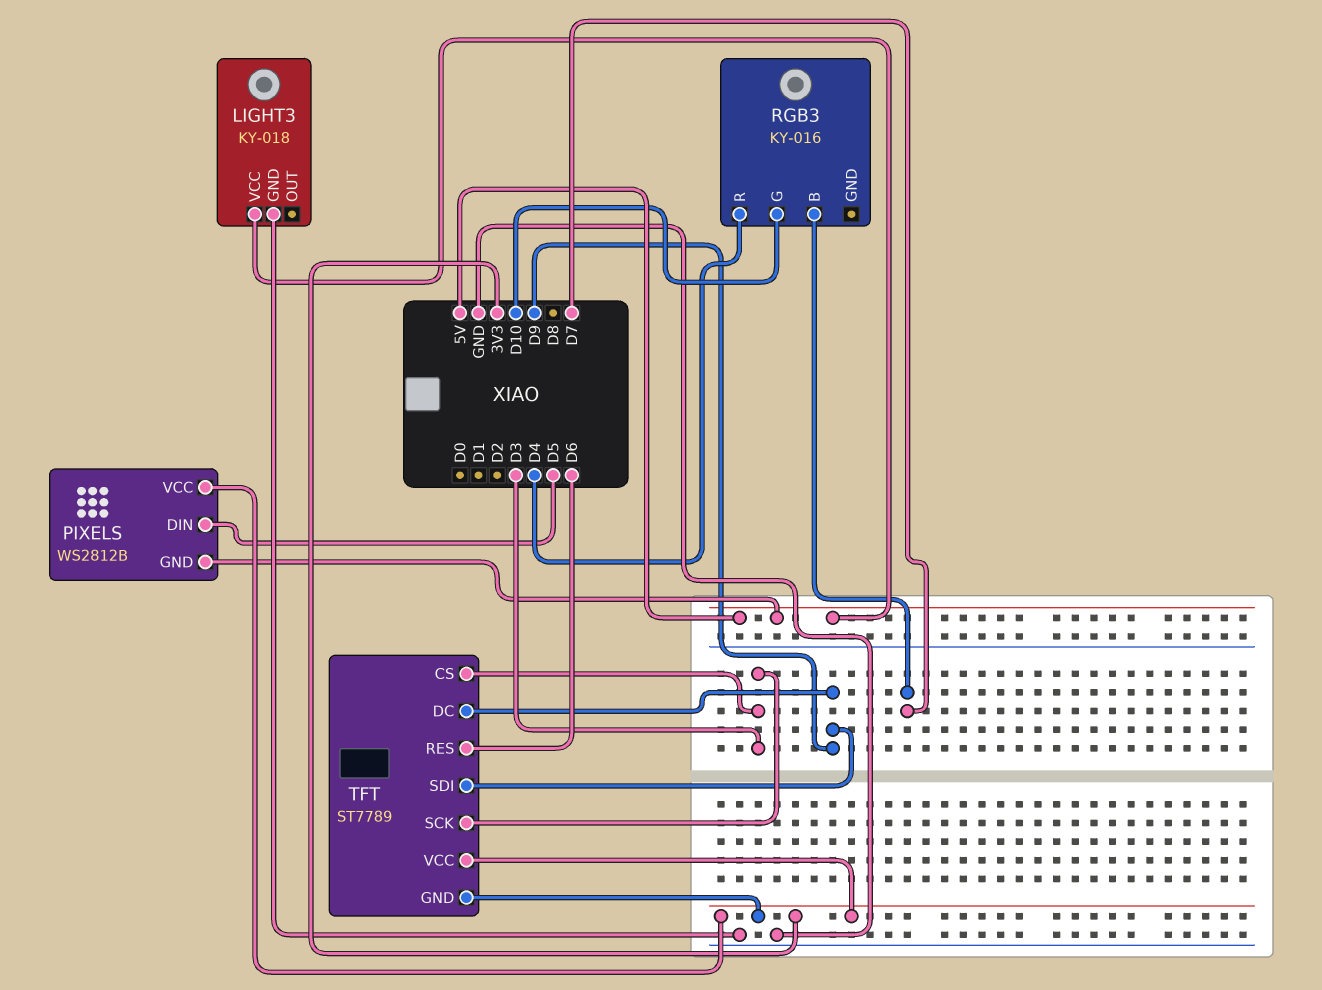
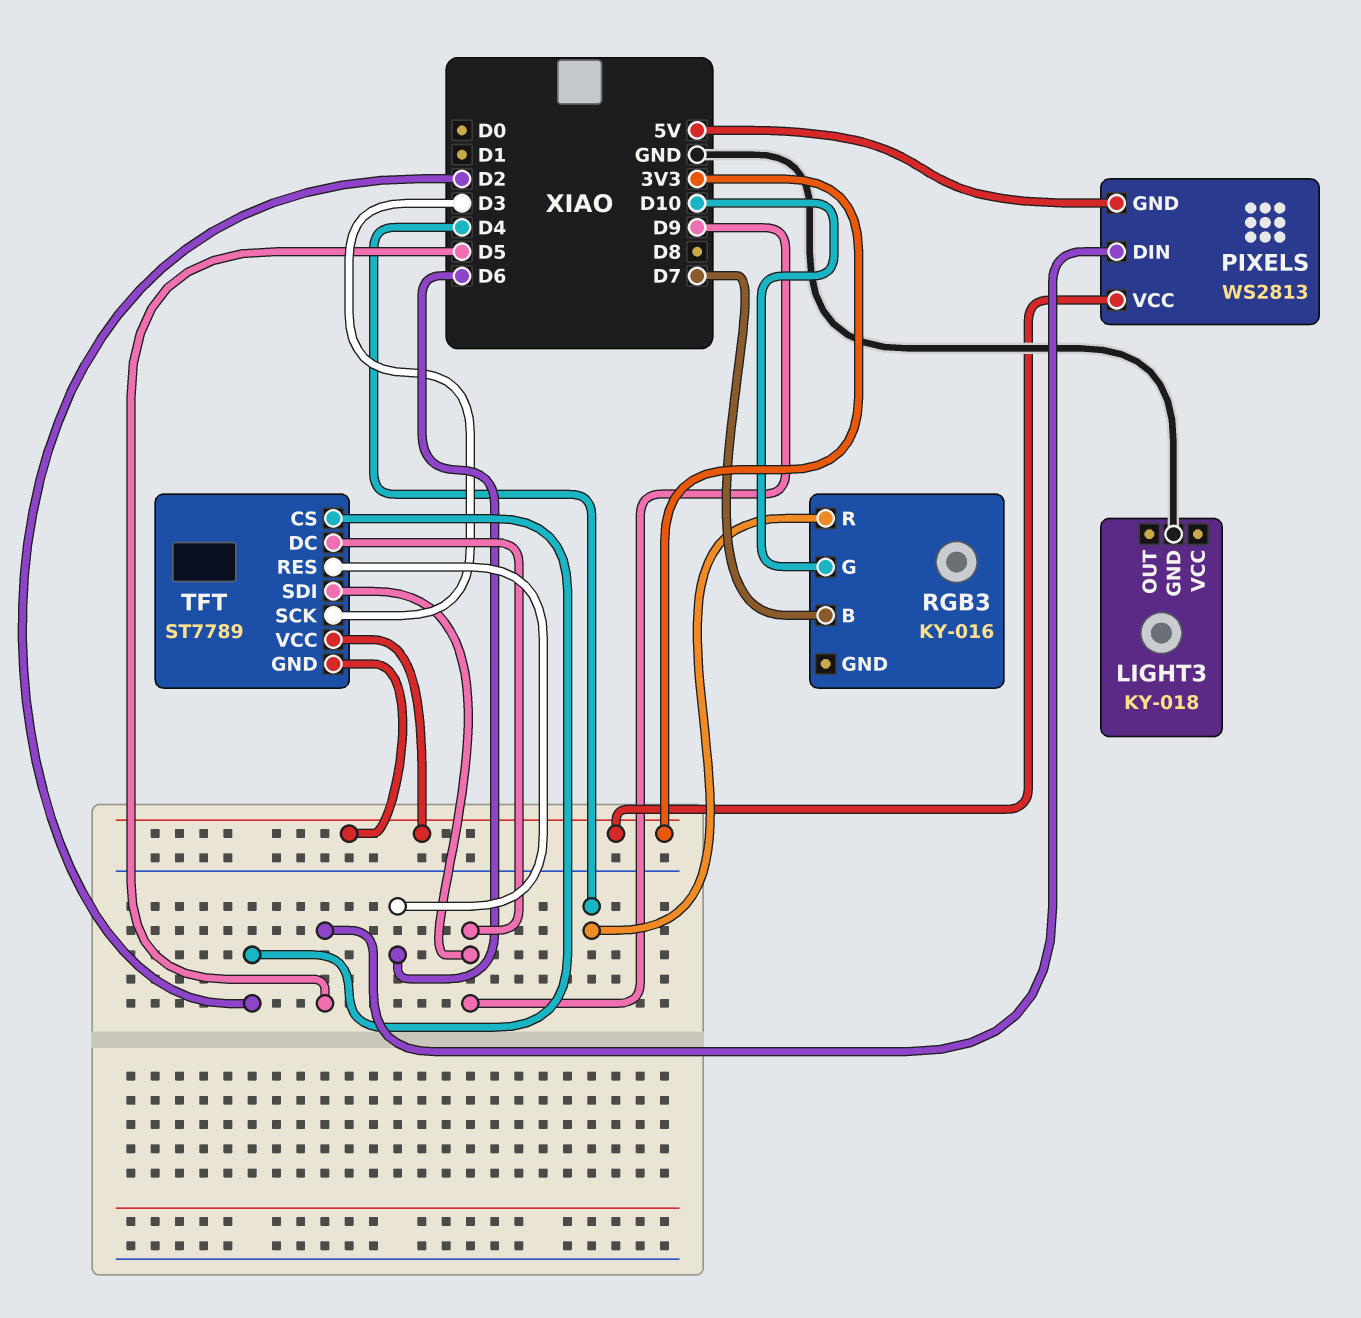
LIGHT3 pin VCC: 5V -> none
PIXELS: WS2812B -> WS2813
TFT pin CS: D3 -> D2

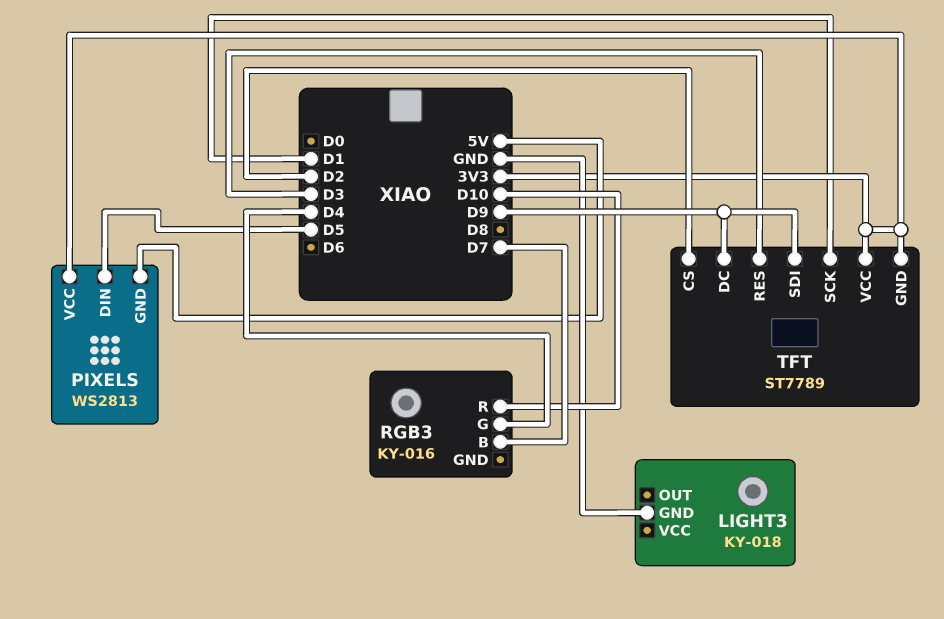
RGB3 pin G: D10 -> D4
RGB3 pin R: D4 -> D10
TFT pin RES: D6 -> D3
TFT pin SCK: D3 -> D1

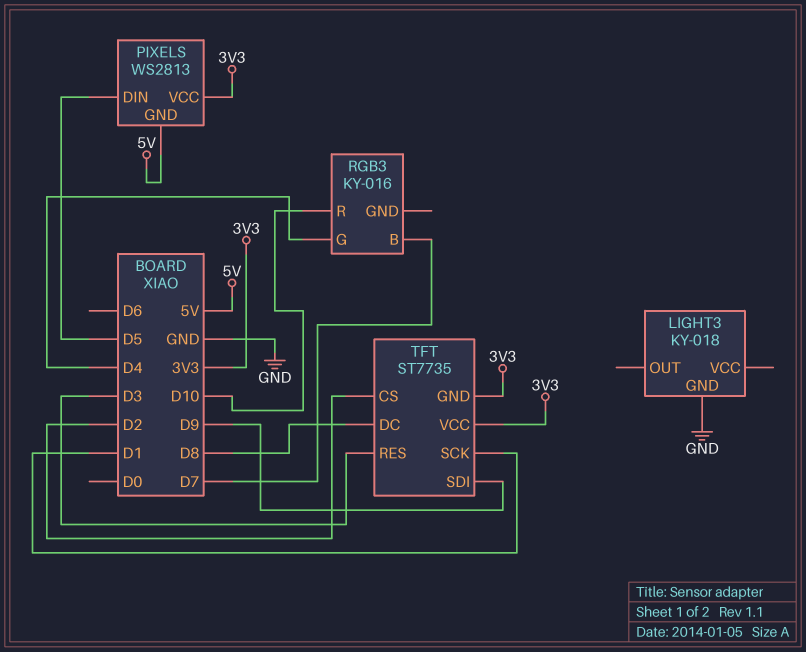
TFT: ST7789 -> ST7735
TFT pin DC: D9 -> D8

